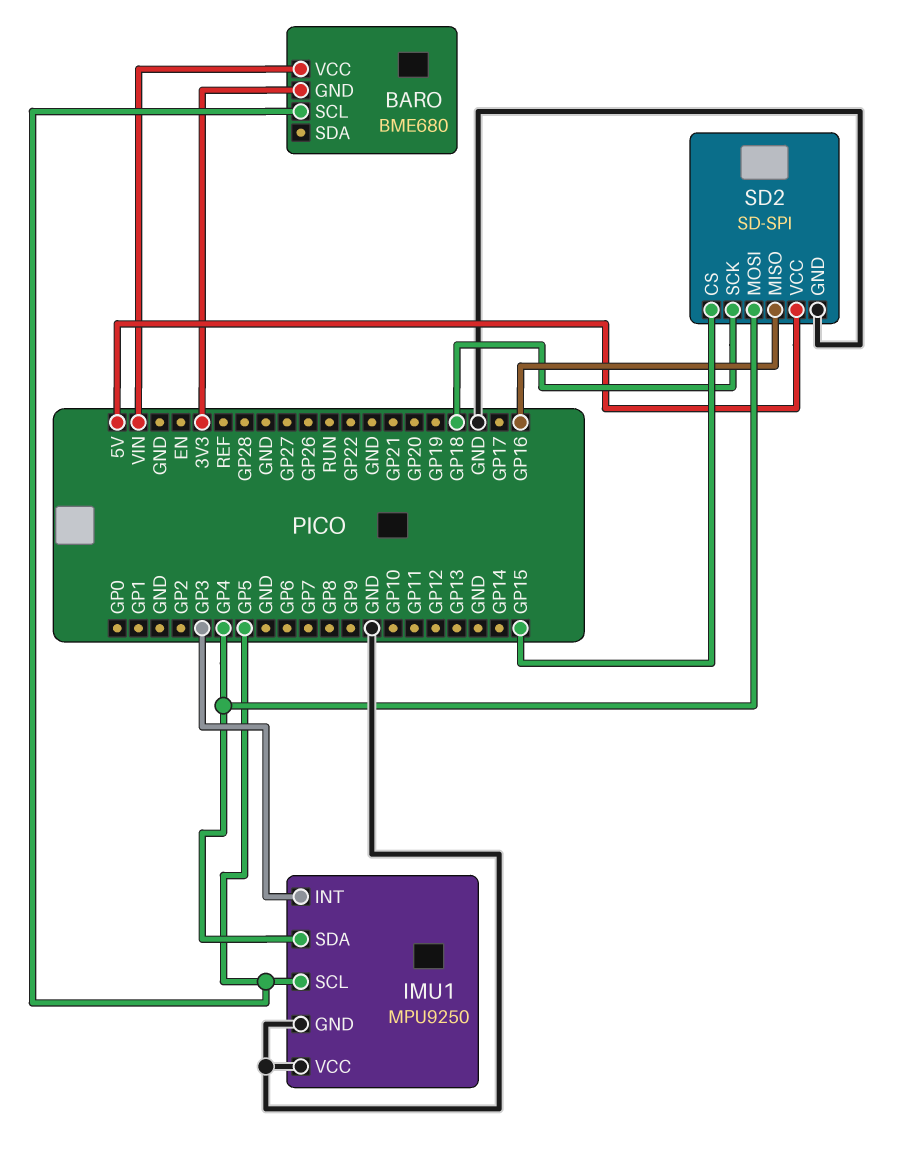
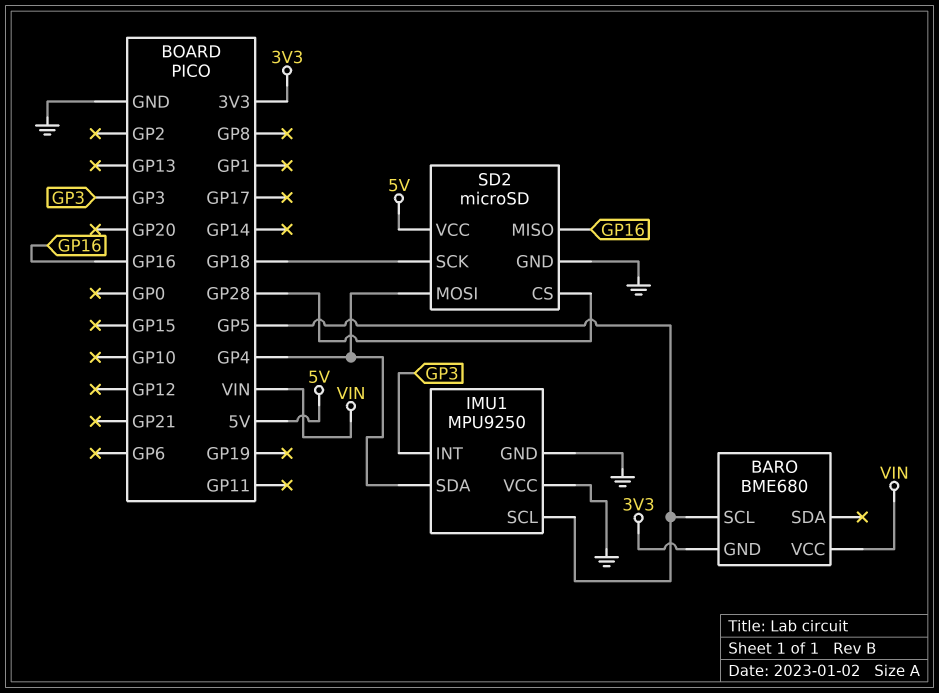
SD2: SD-SPI -> microSD
SD2 pin CS: GP15 -> GP28

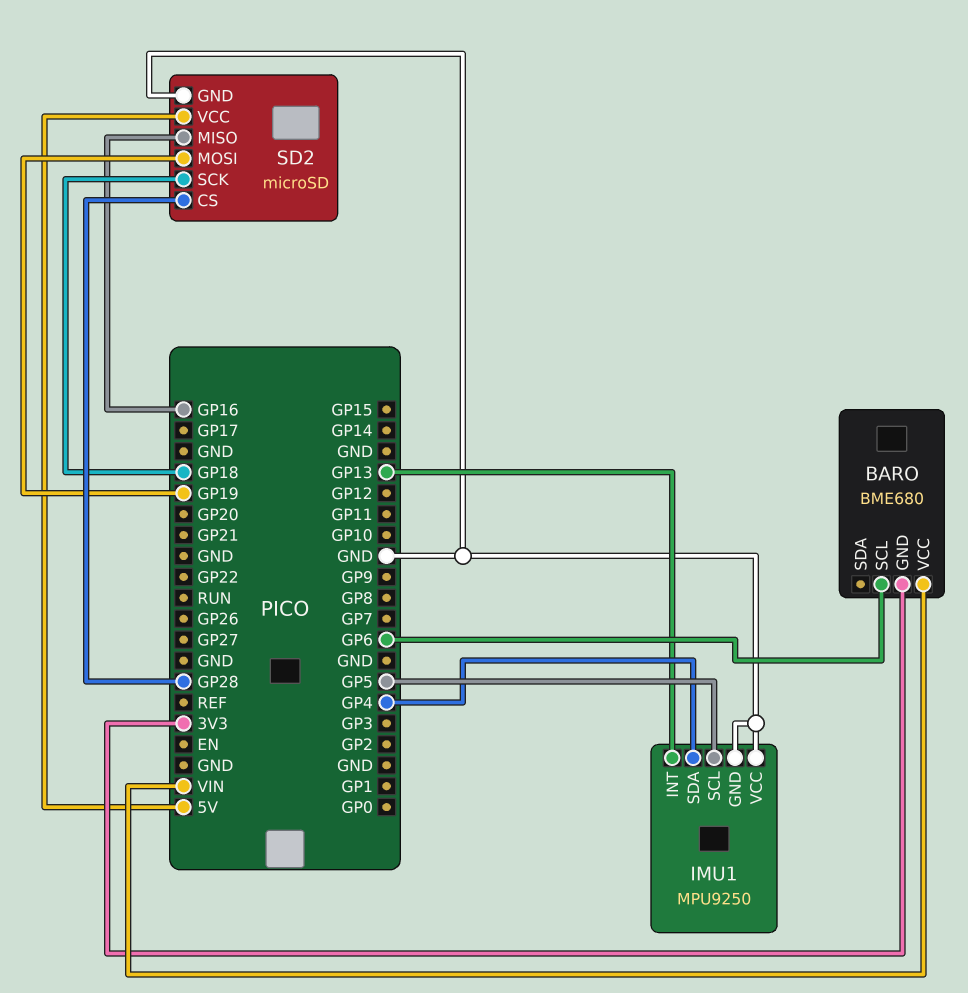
BARO pin SCL: GP5 -> GP6
IMU1 pin INT: GP3 -> GP13
SD2 pin MOSI: GP4 -> GP19

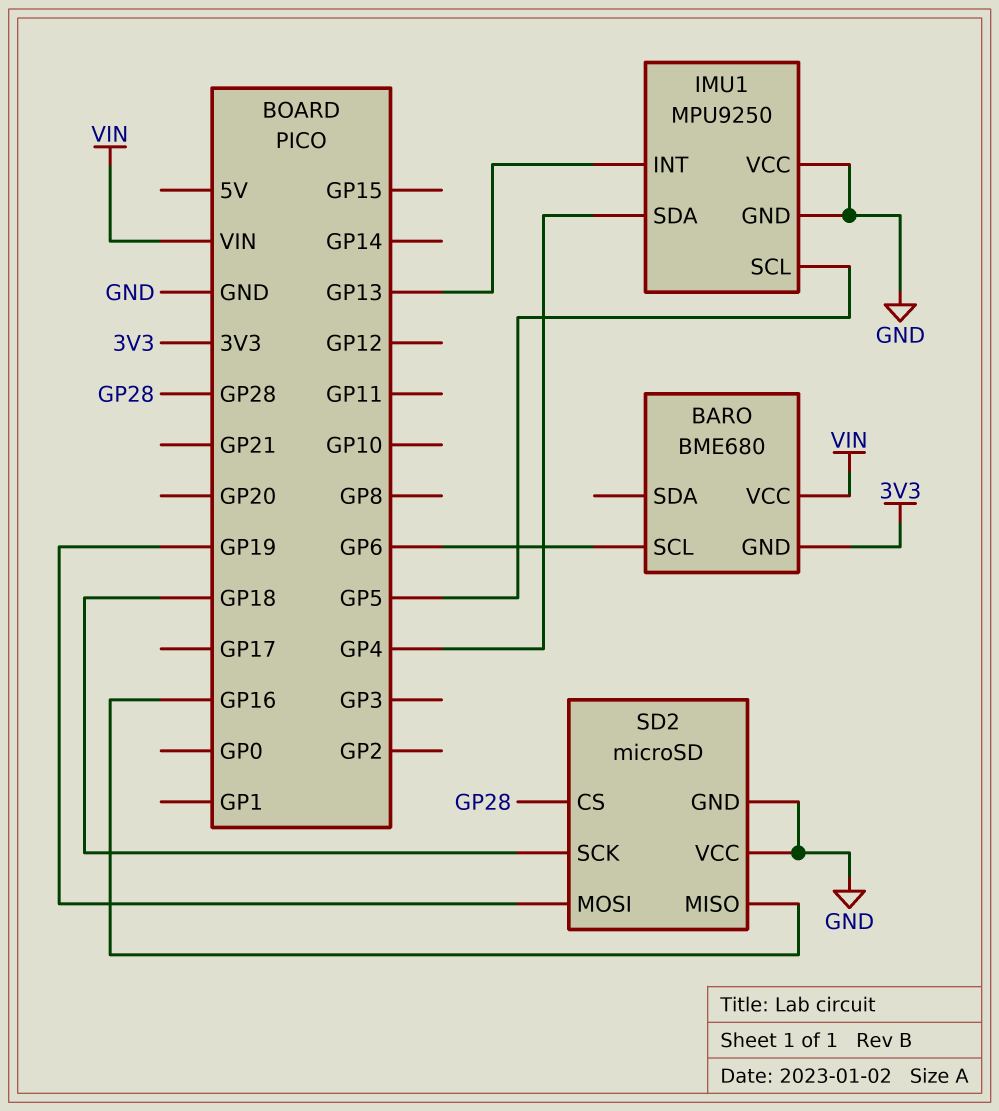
SD2 pin VCC: 5V -> GND

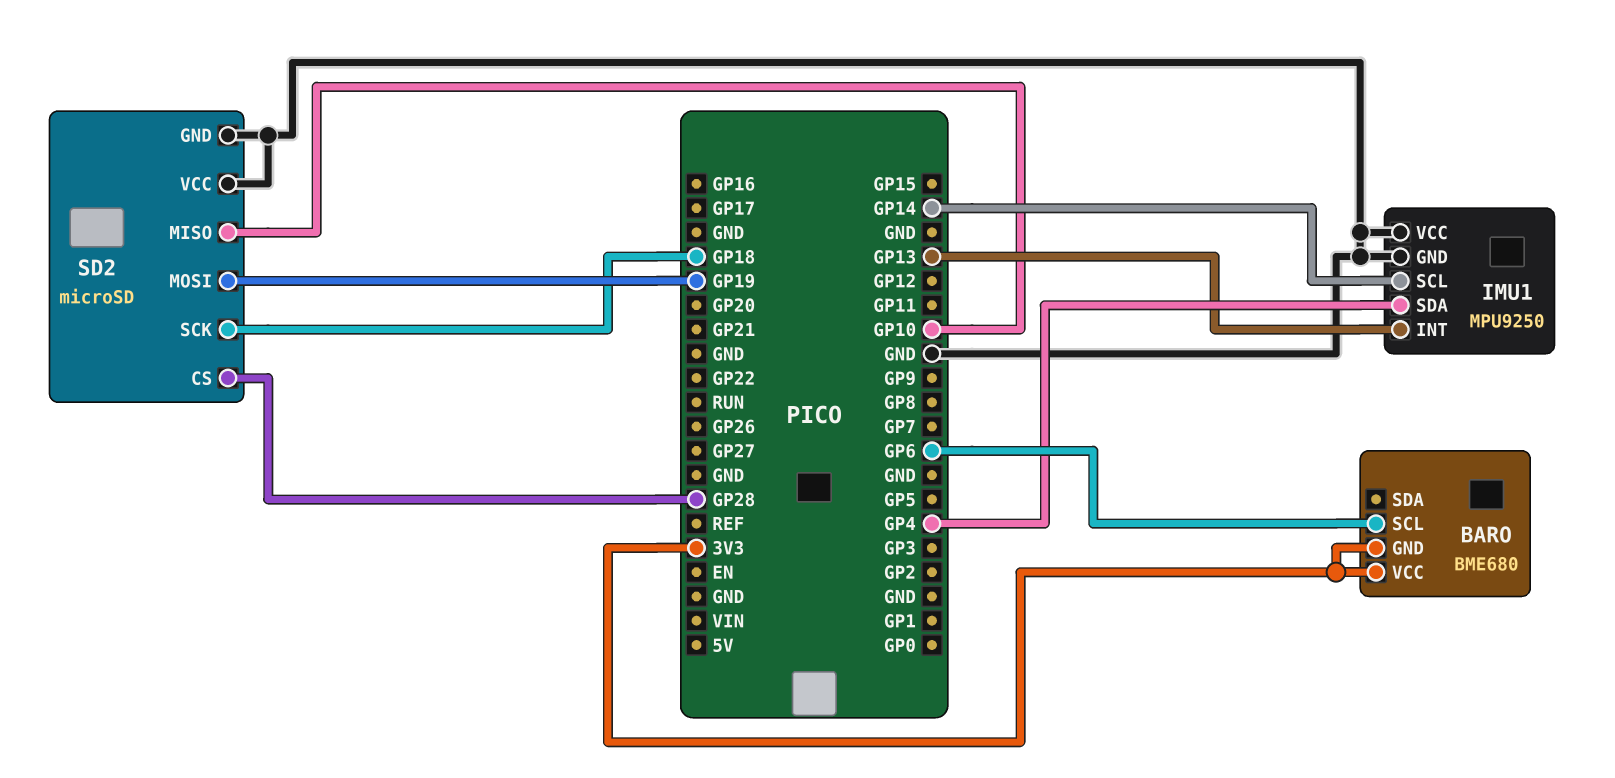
BARO pin VCC: VIN -> 3V3
IMU1 pin SCL: GP5 -> GP14
SD2 pin MISO: GP16 -> GP10

